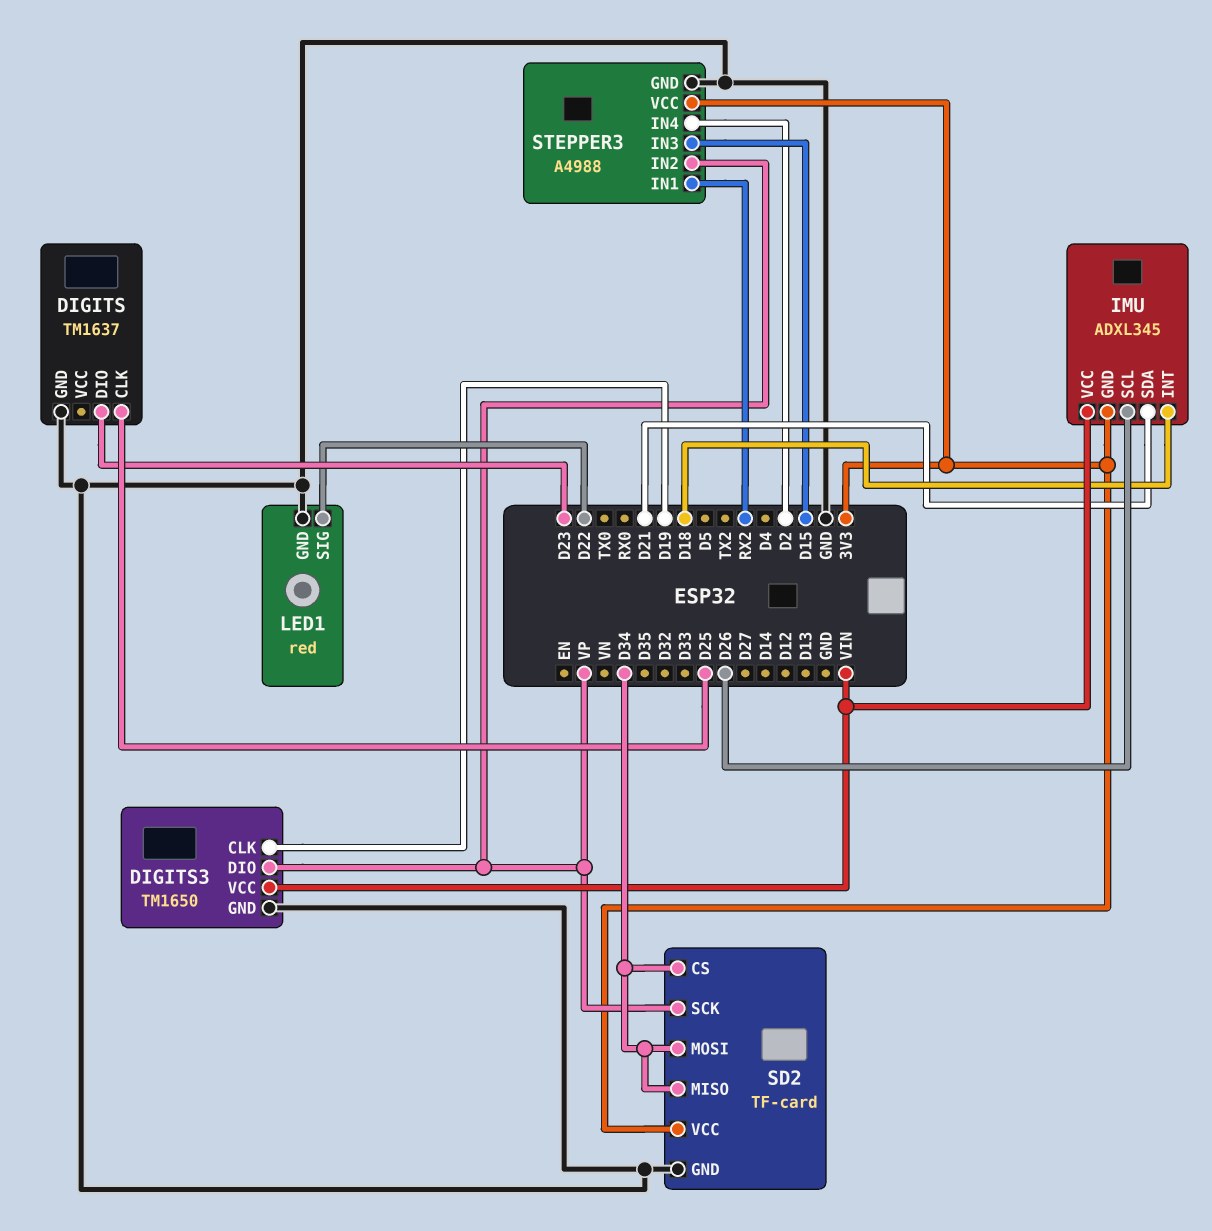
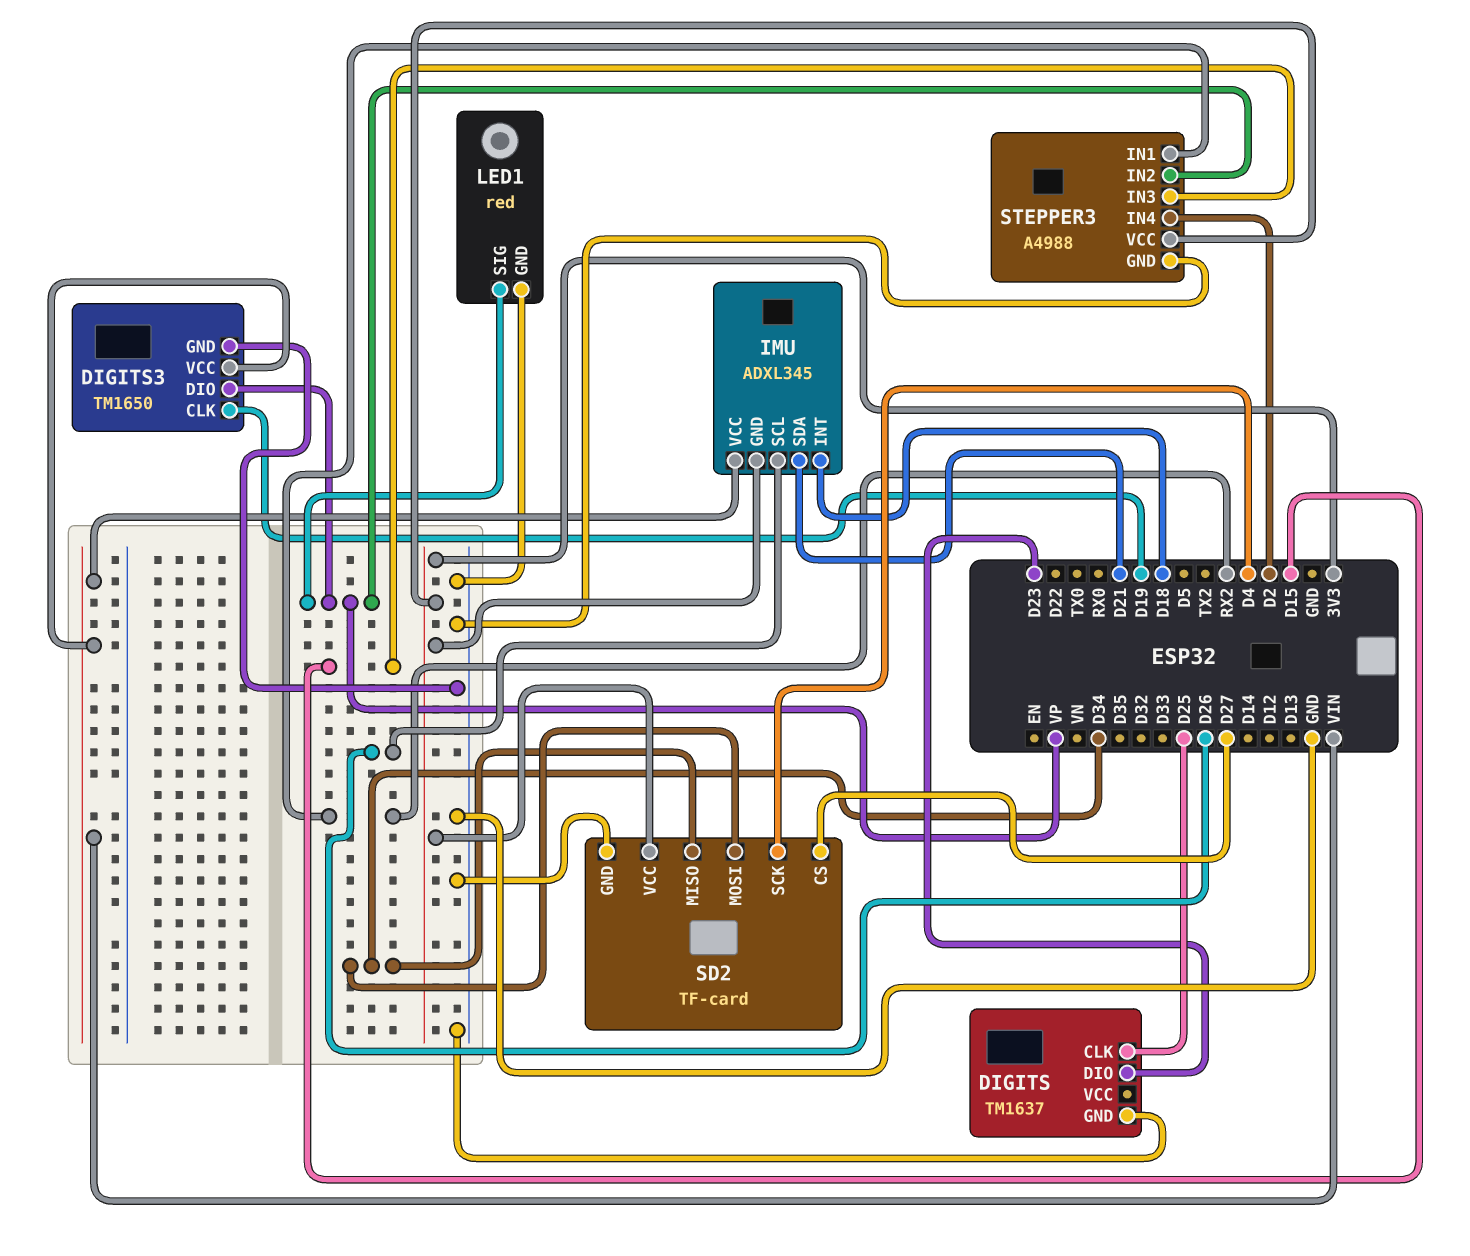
LED1 pin SIG: D22 -> VP
SD2 pin CS: D34 -> D27
SD2 pin SCK: VP -> D4

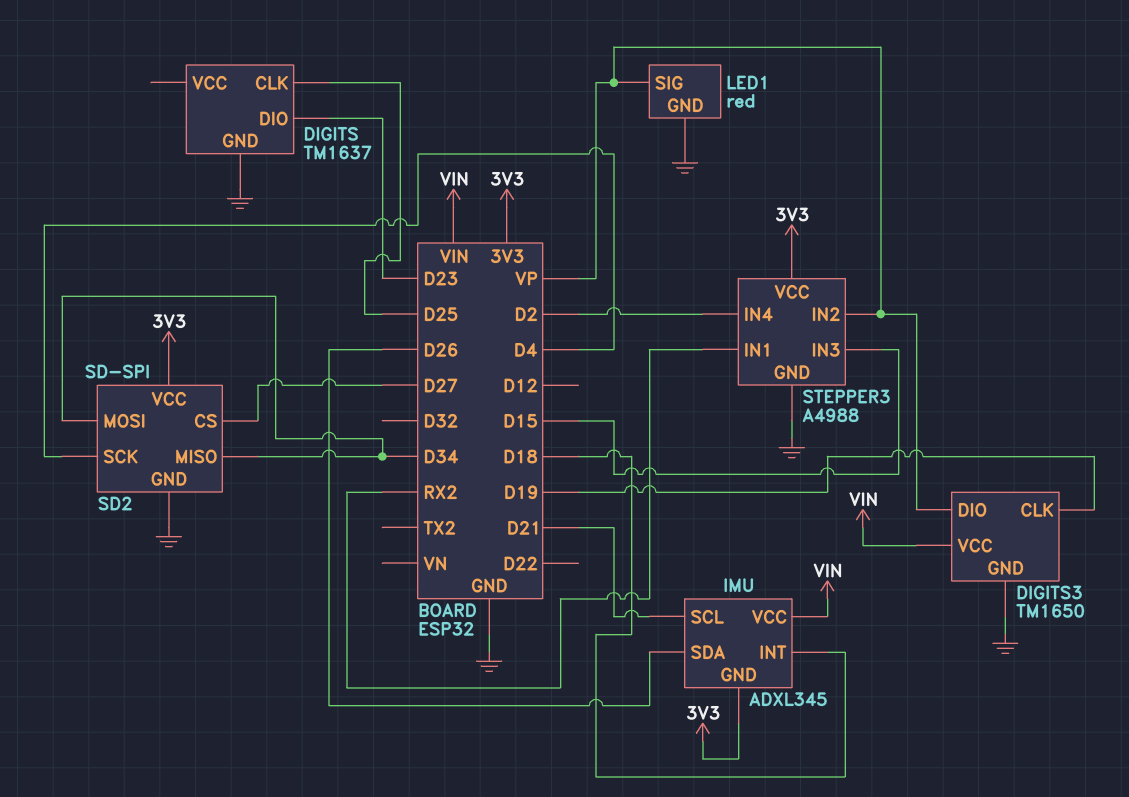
IMU pin SCL: D26 -> D21
IMU pin SDA: D21 -> D26
SD2: TF-card -> SD-SPI

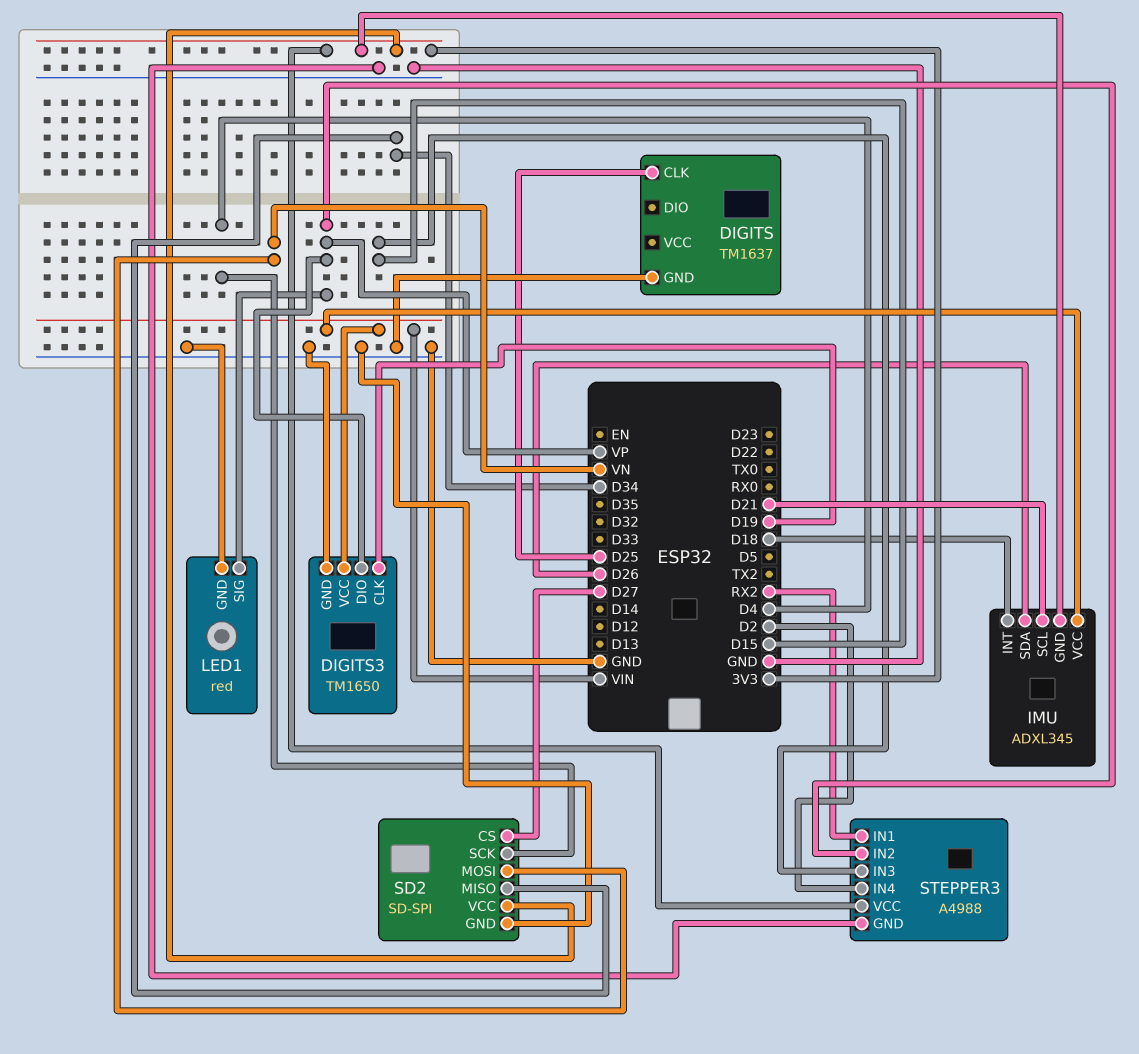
DIGITS pin DIO: D23 -> none
SD2 pin MOSI: D34 -> VN

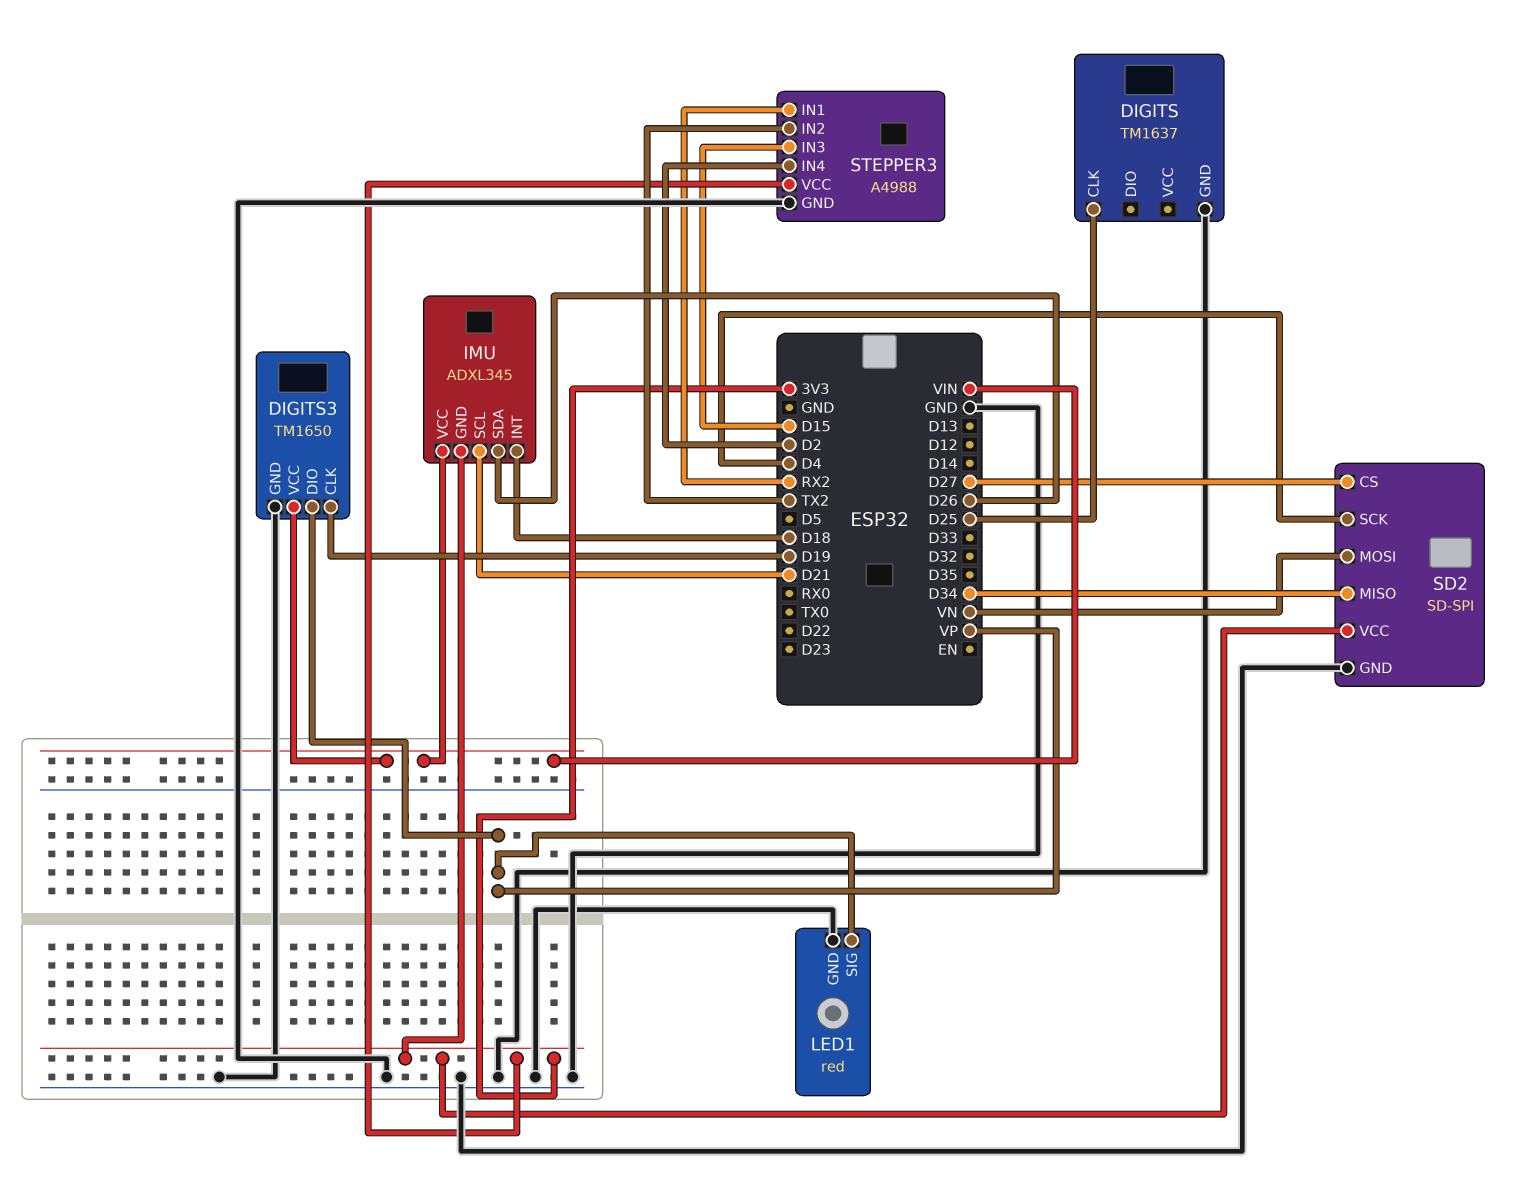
STEPPER3 pin IN2: VP -> TX2

